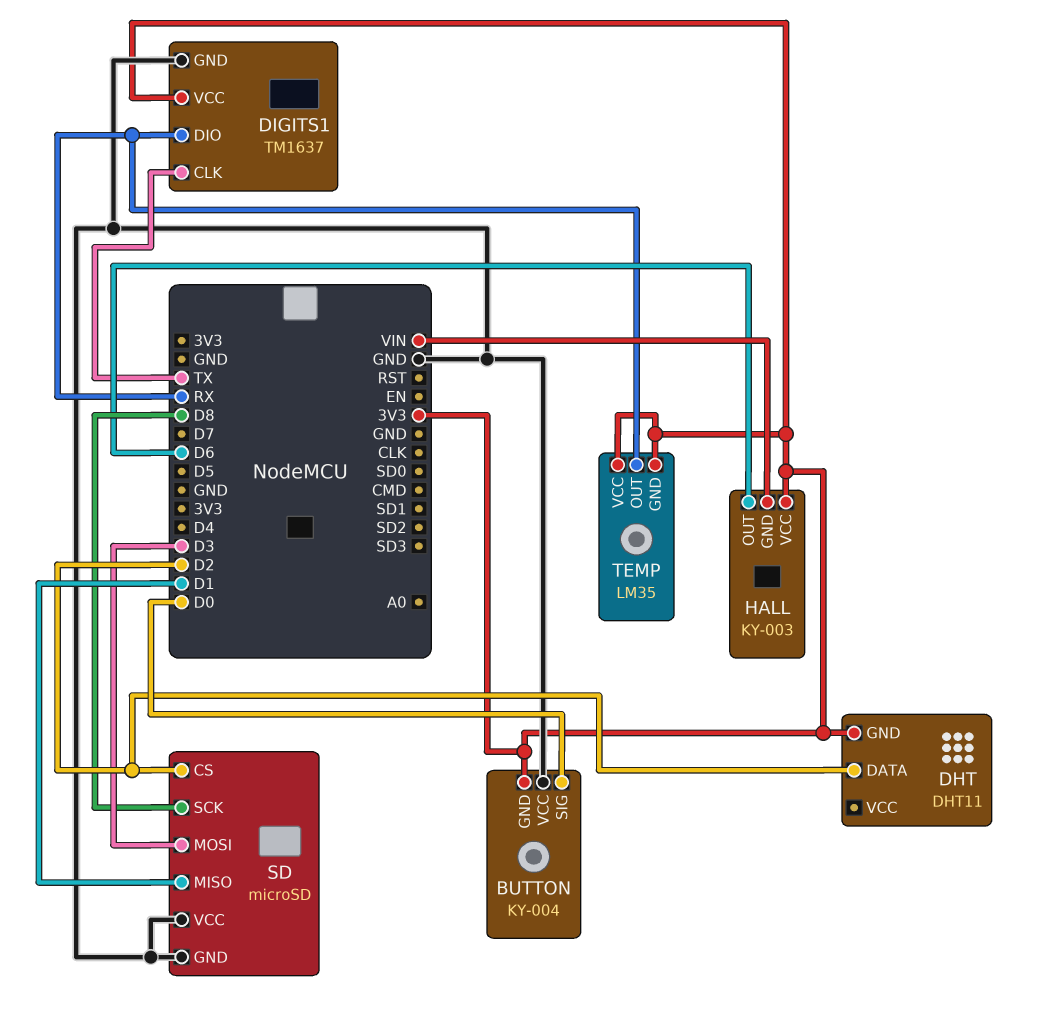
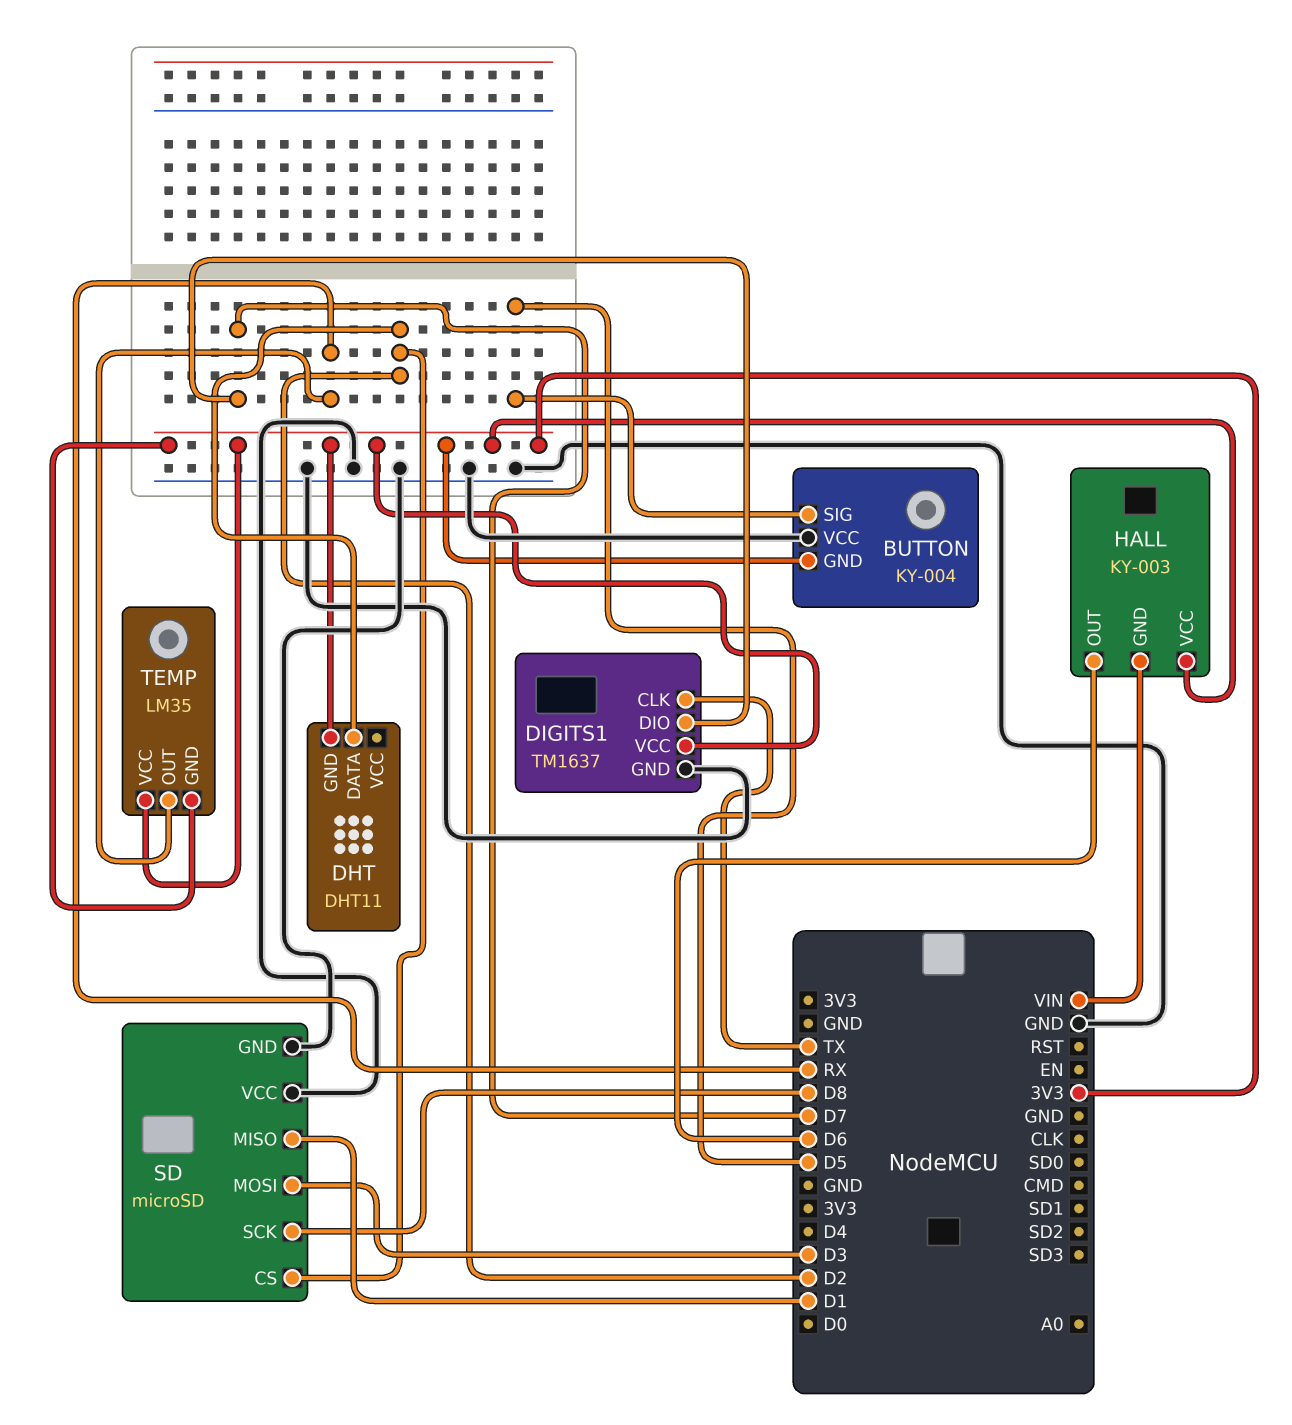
BUTTON pin SIG: D0 -> D5
DIGITS1 pin DIO: RX -> D7

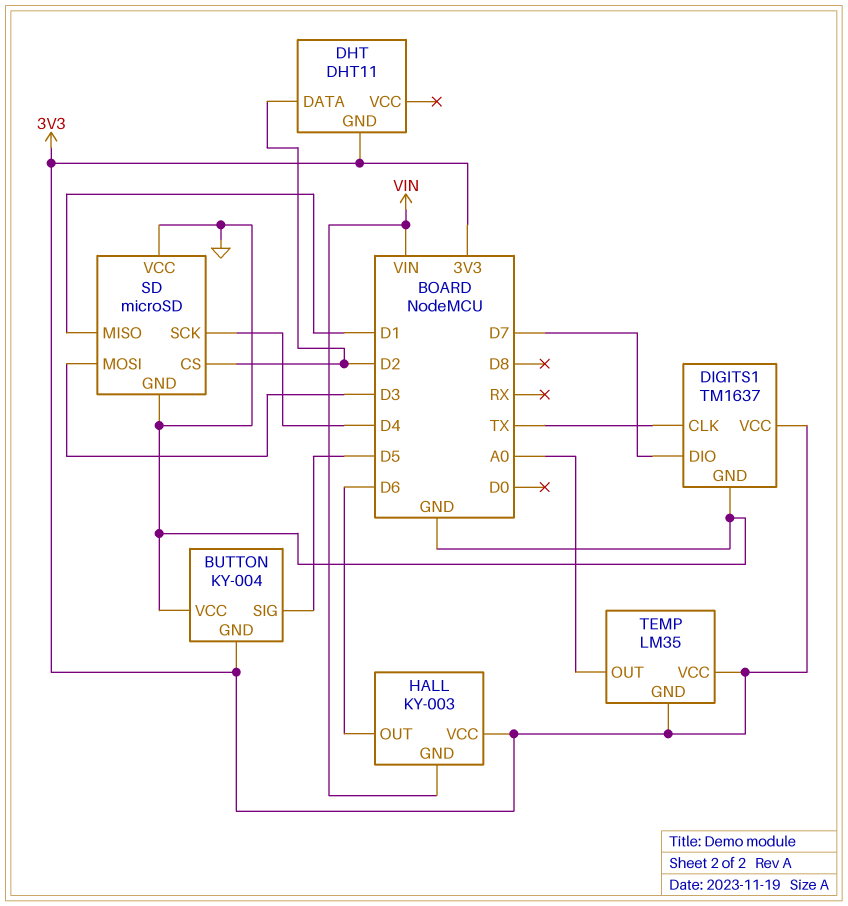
SD pin SCK: D8 -> D4
TEMP pin OUT: RX -> A0

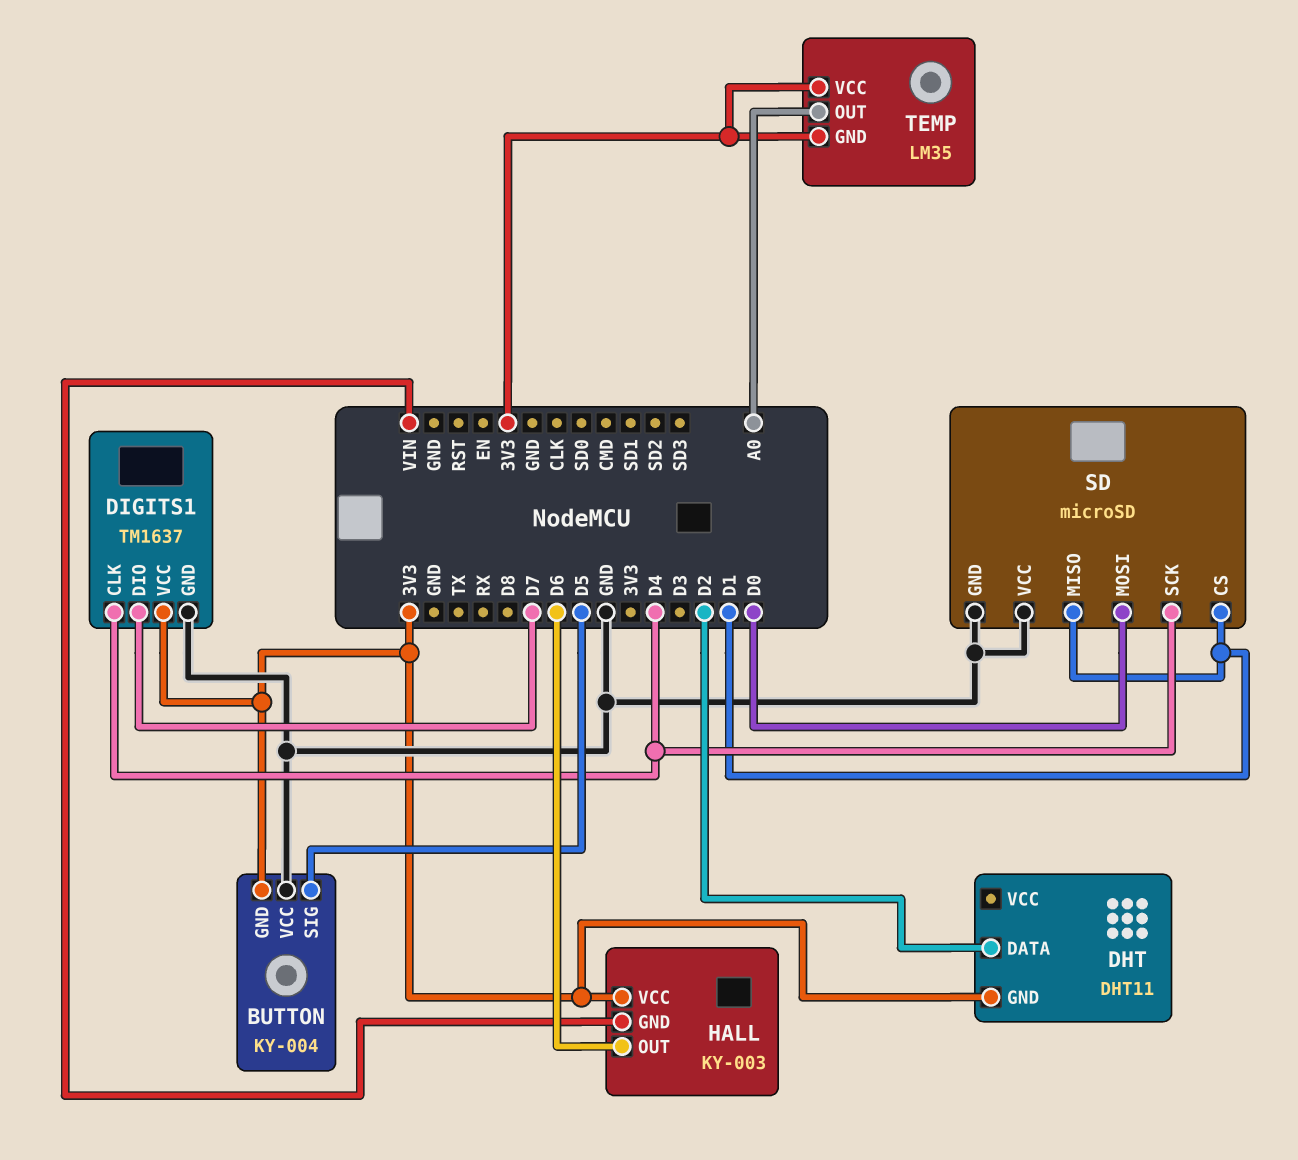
DIGITS1 pin CLK: TX -> D4
SD pin CS: D2 -> D1
SD pin MOSI: D3 -> D0

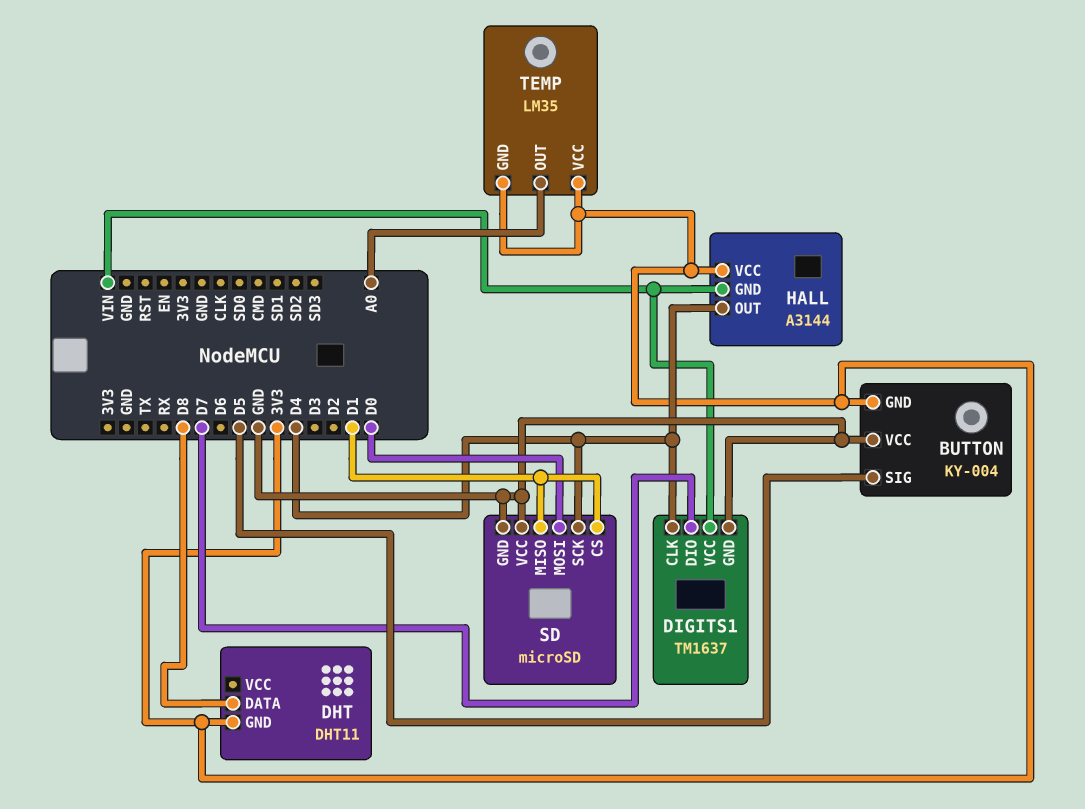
DHT pin DATA: D2 -> D8
DIGITS1 pin VCC: 3V3 -> VIN
HALL: KY-003 -> A3144
HALL pin OUT: D6 -> D4

